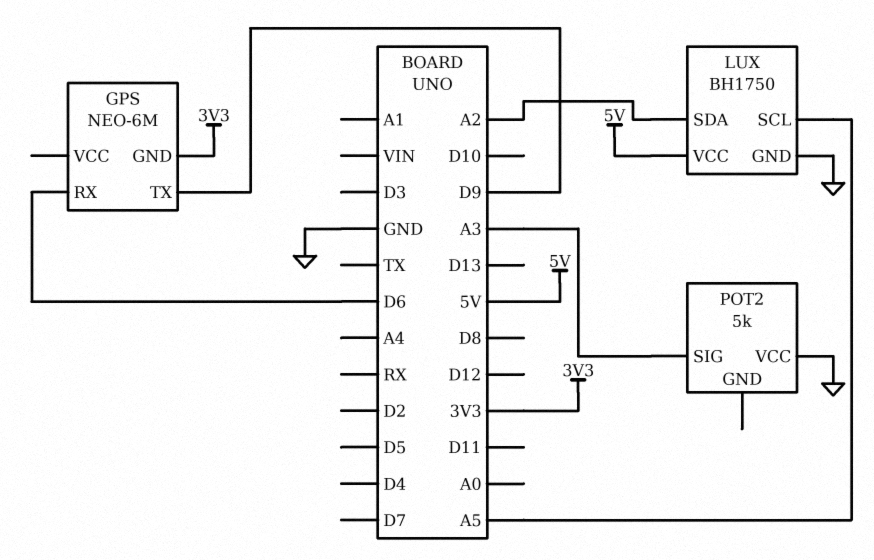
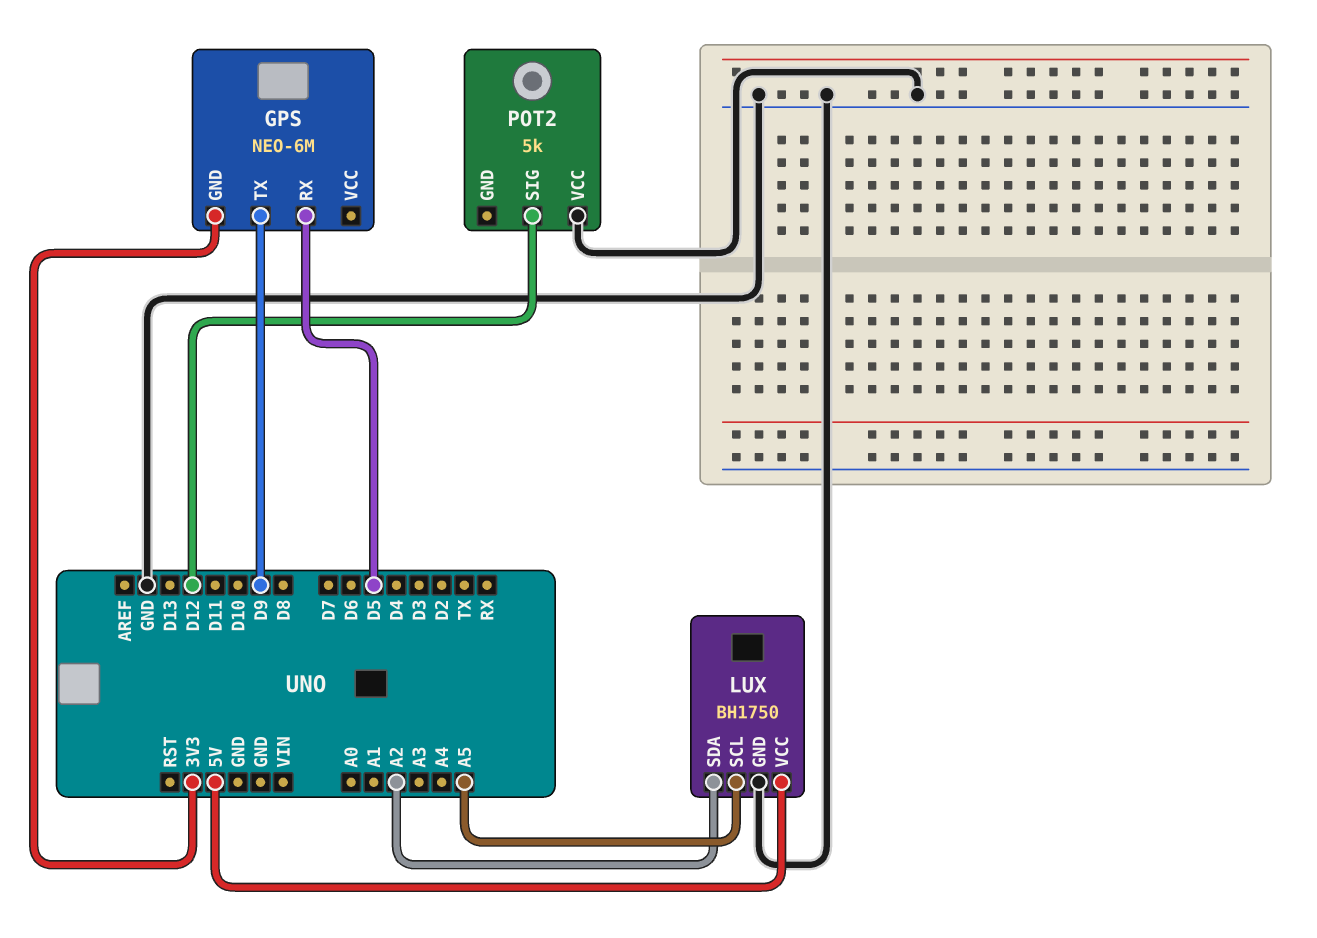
GPS pin RX: D6 -> D5
POT2 pin SIG: A3 -> D12

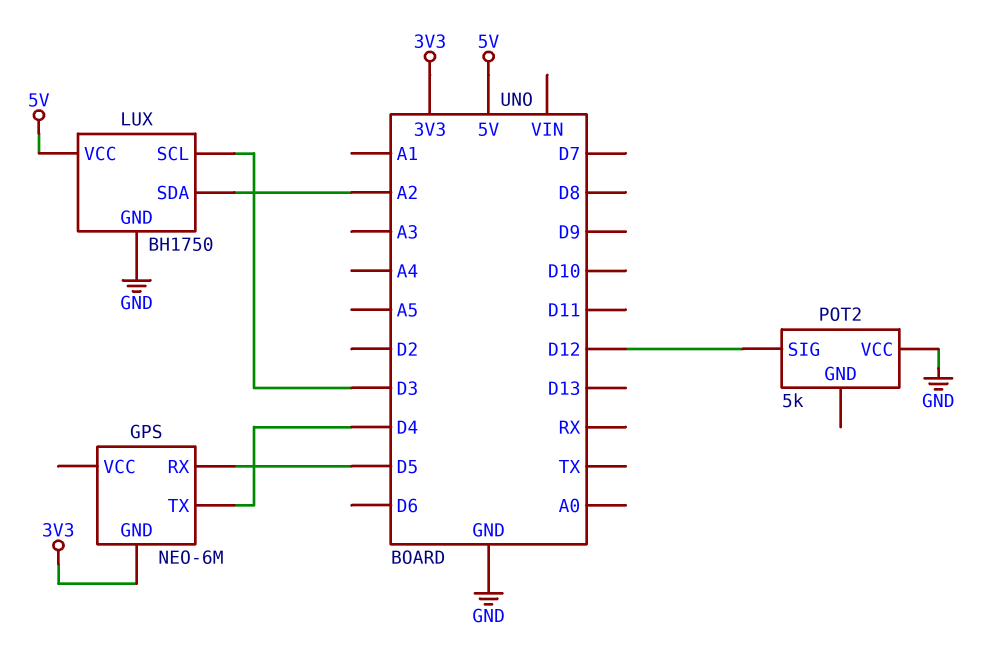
GPS pin TX: D9 -> D4
LUX pin SCL: A5 -> D3

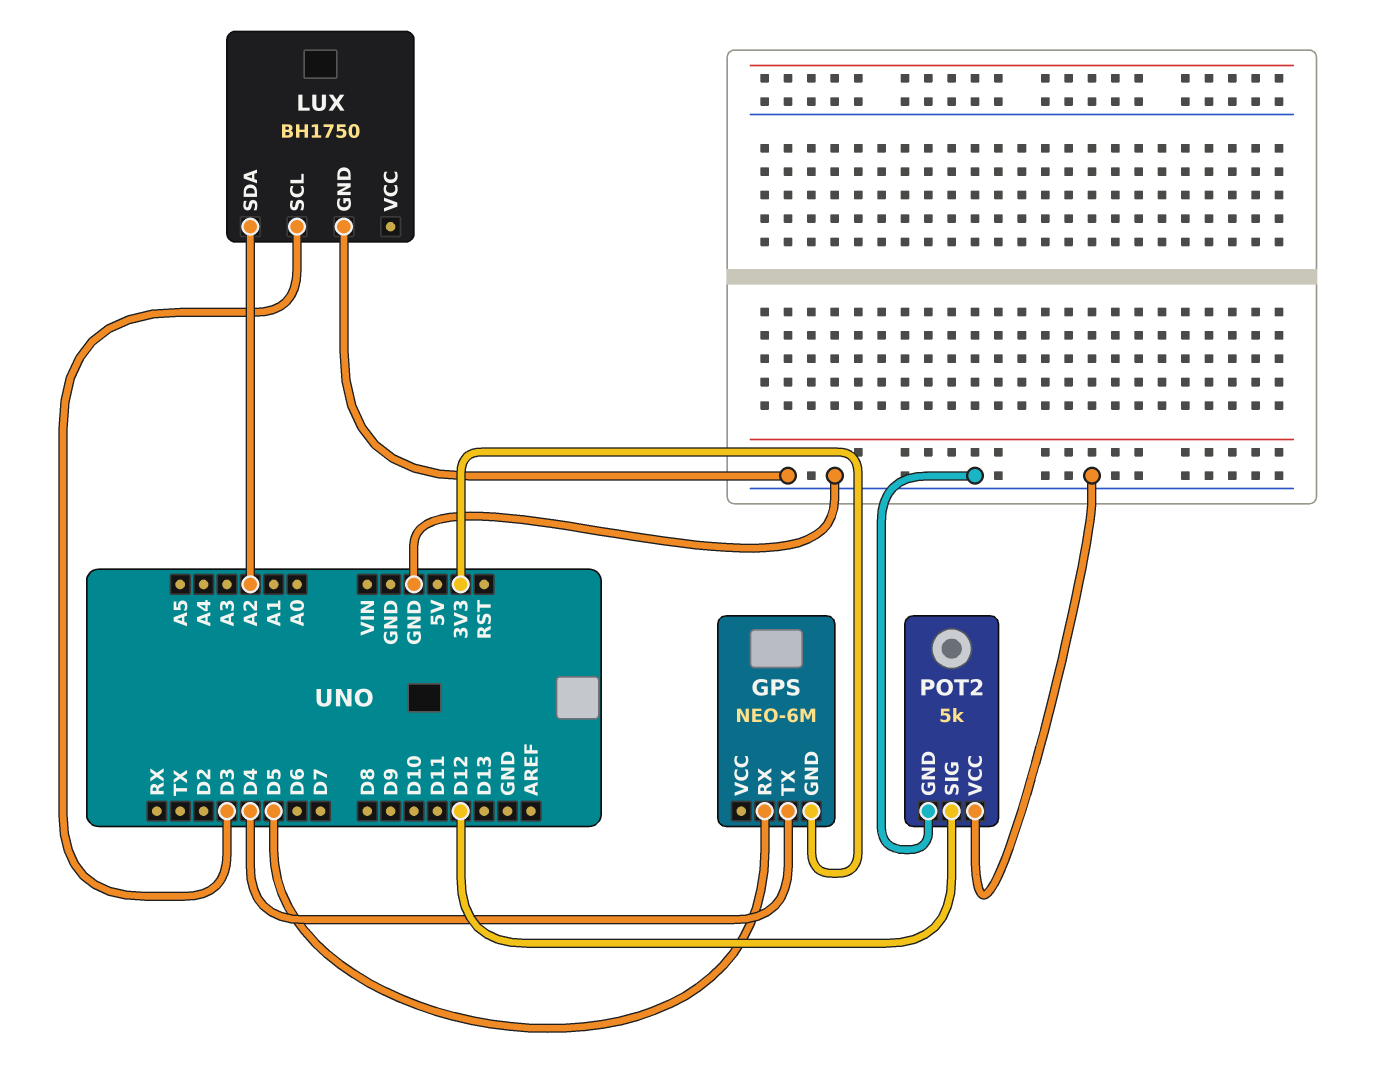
LUX pin VCC: 5V -> none
POT2 pin GND: none -> GND

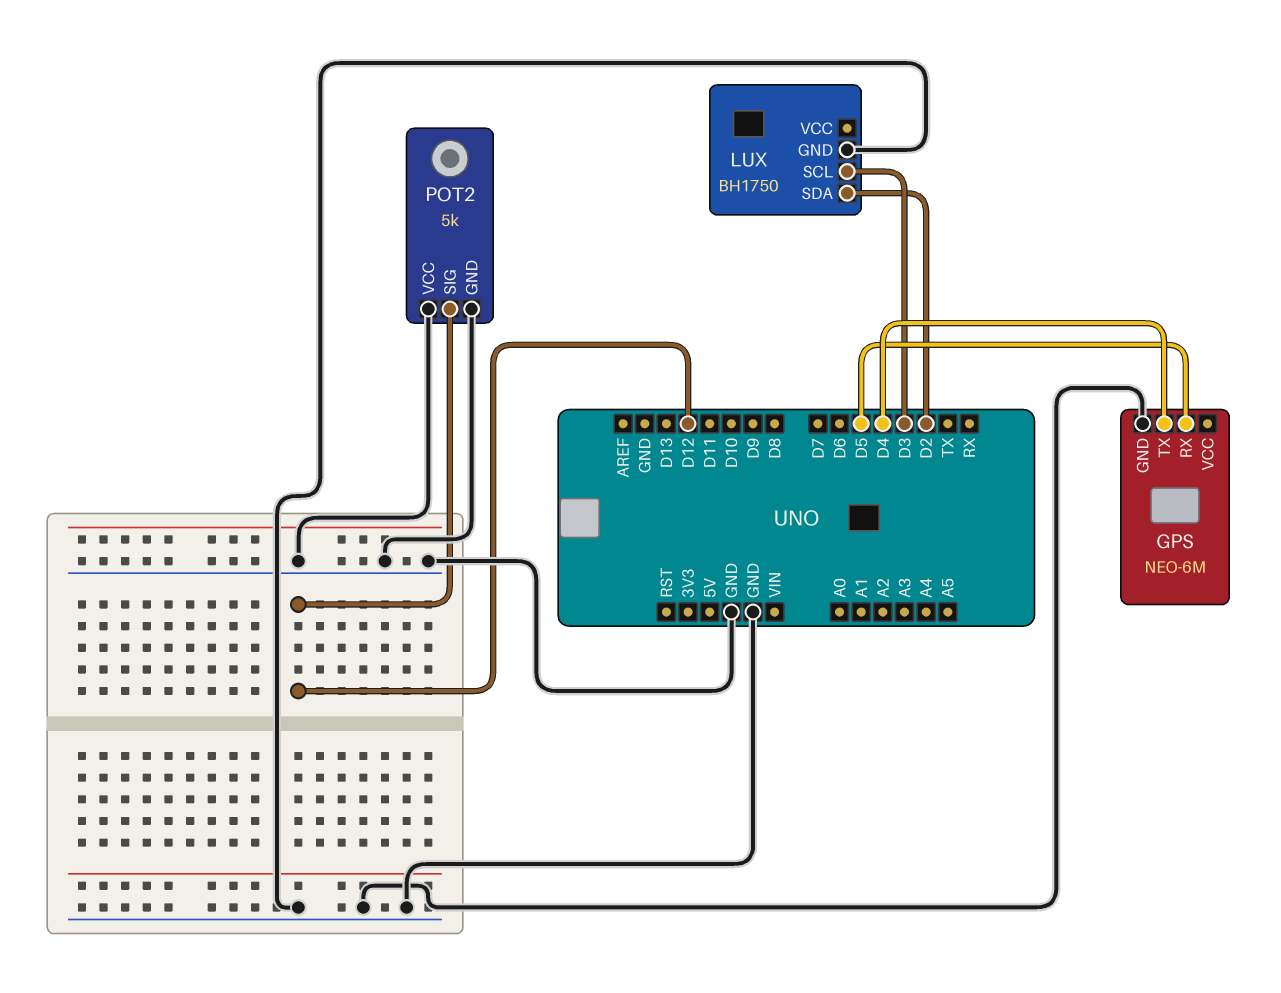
GPS pin GND: 3V3 -> GND
LUX pin SDA: A2 -> D2

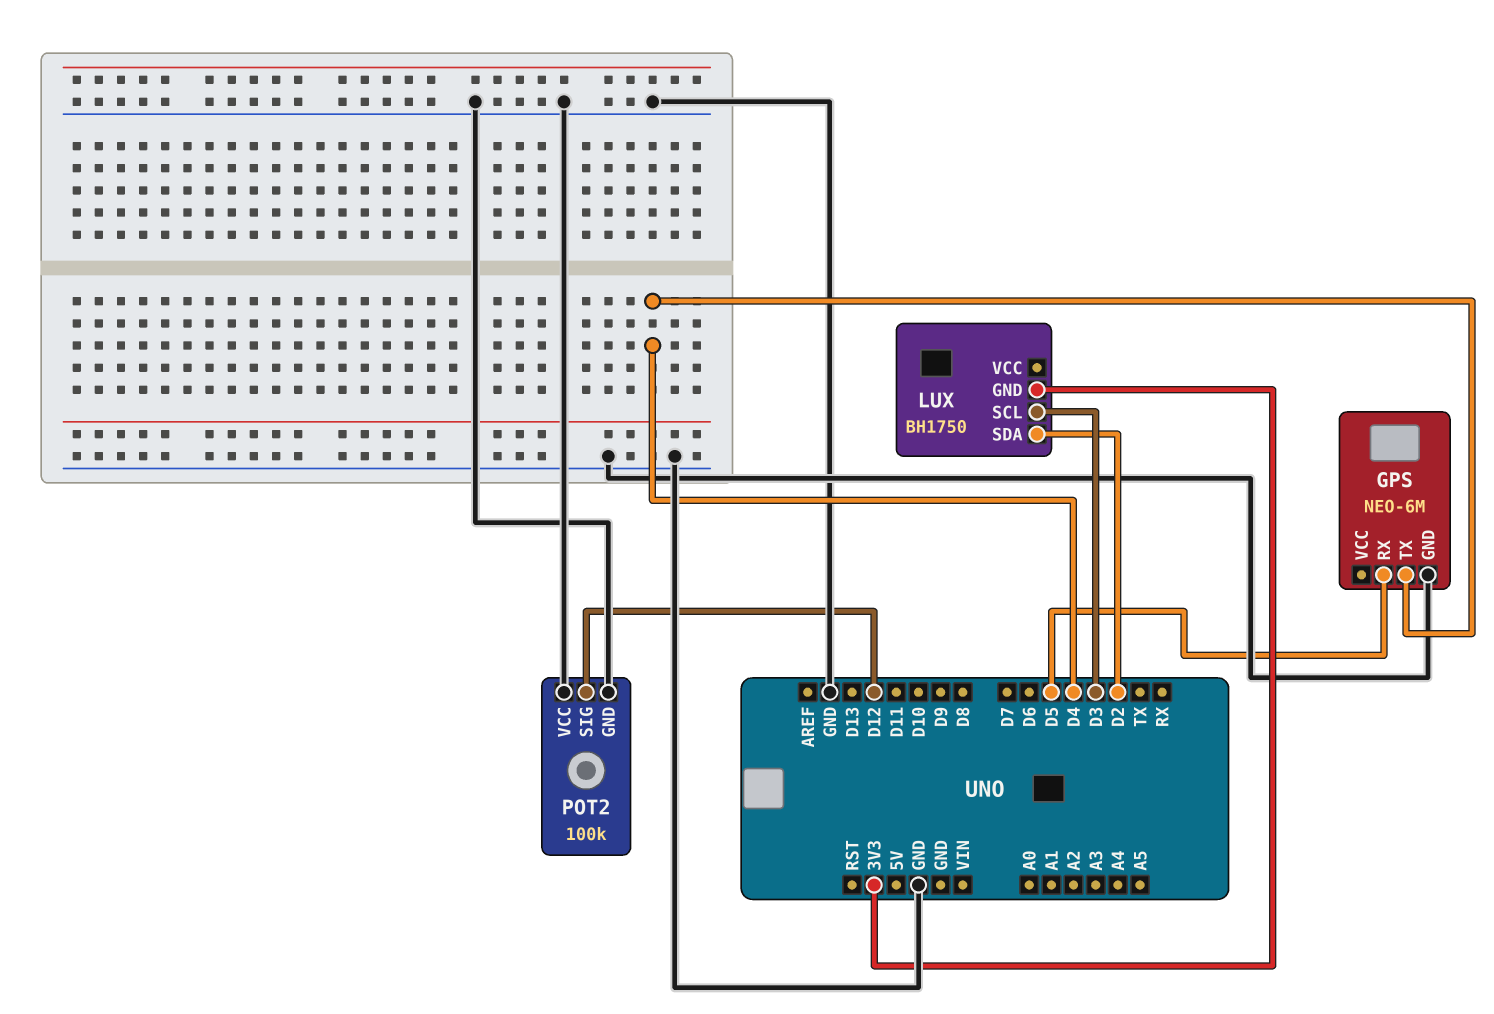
LUX pin GND: GND -> 3V3
POT2: 5k -> 100k

